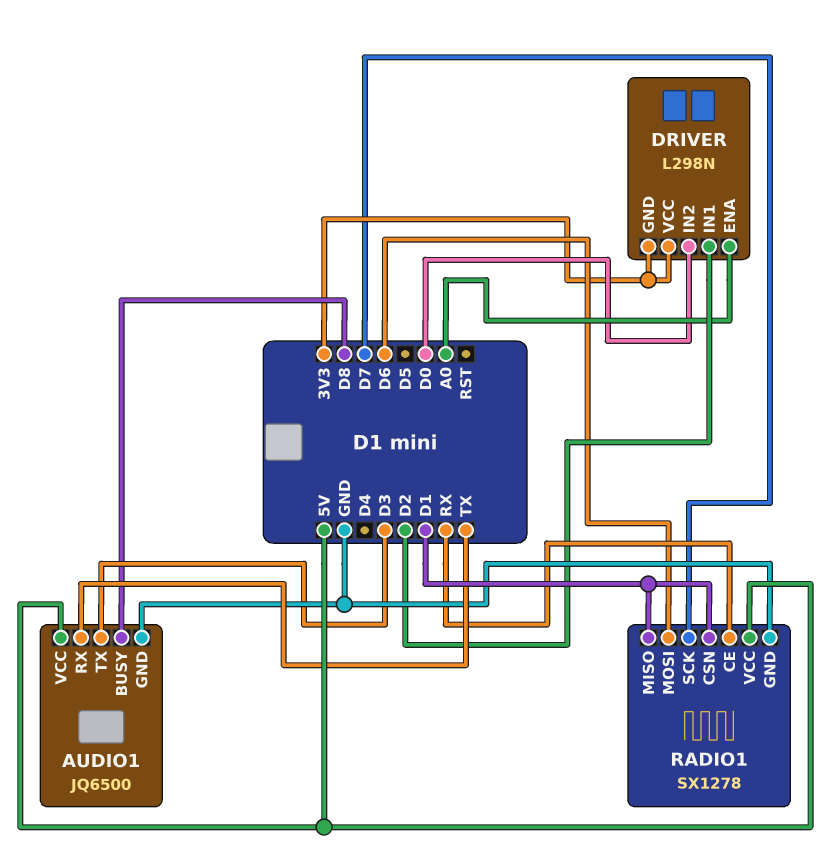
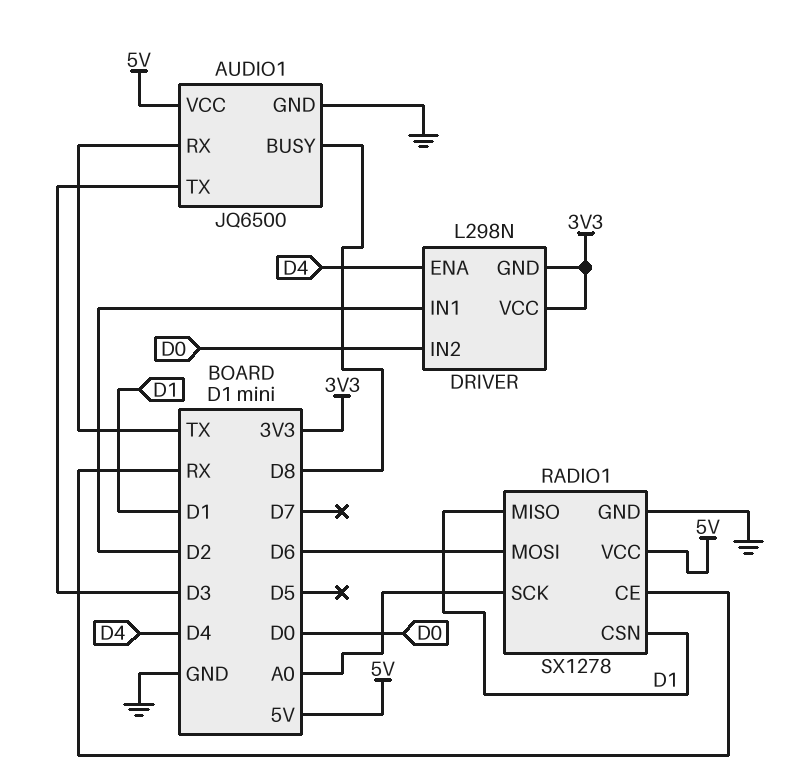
DRIVER pin ENA: A0 -> D4
RADIO1 pin SCK: D7 -> A0

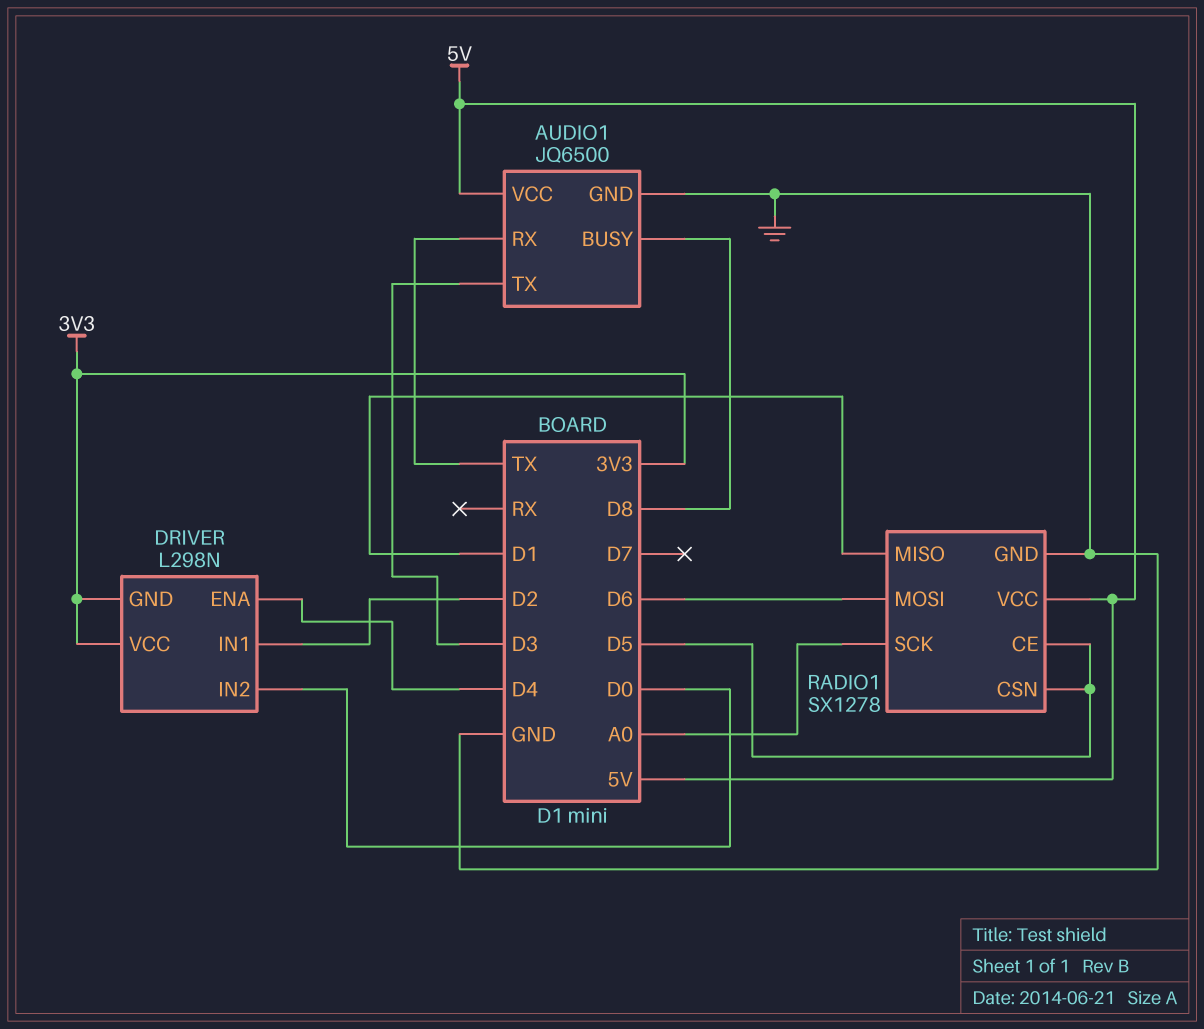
RADIO1 pin CE: RX -> D5
RADIO1 pin CSN: D1 -> D5

